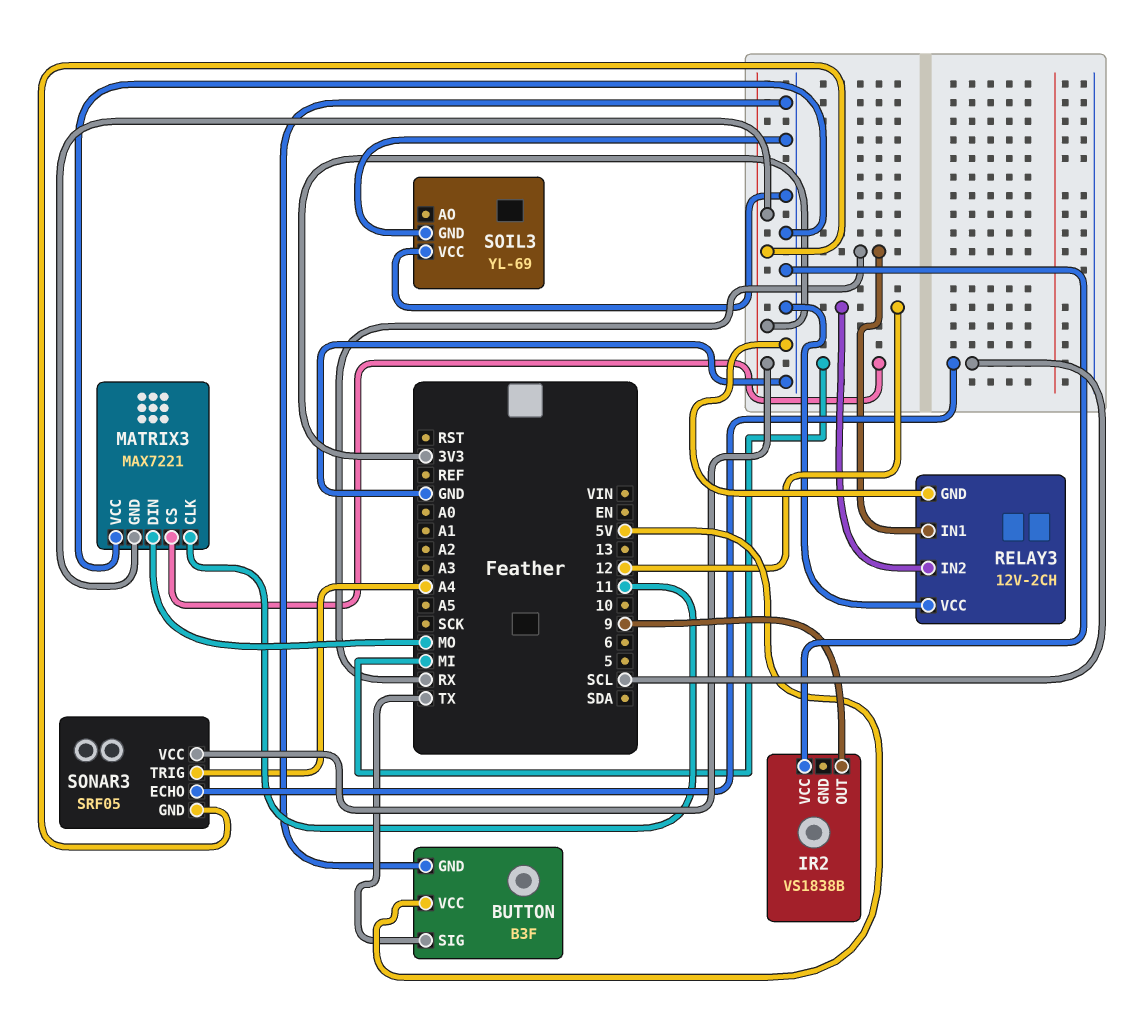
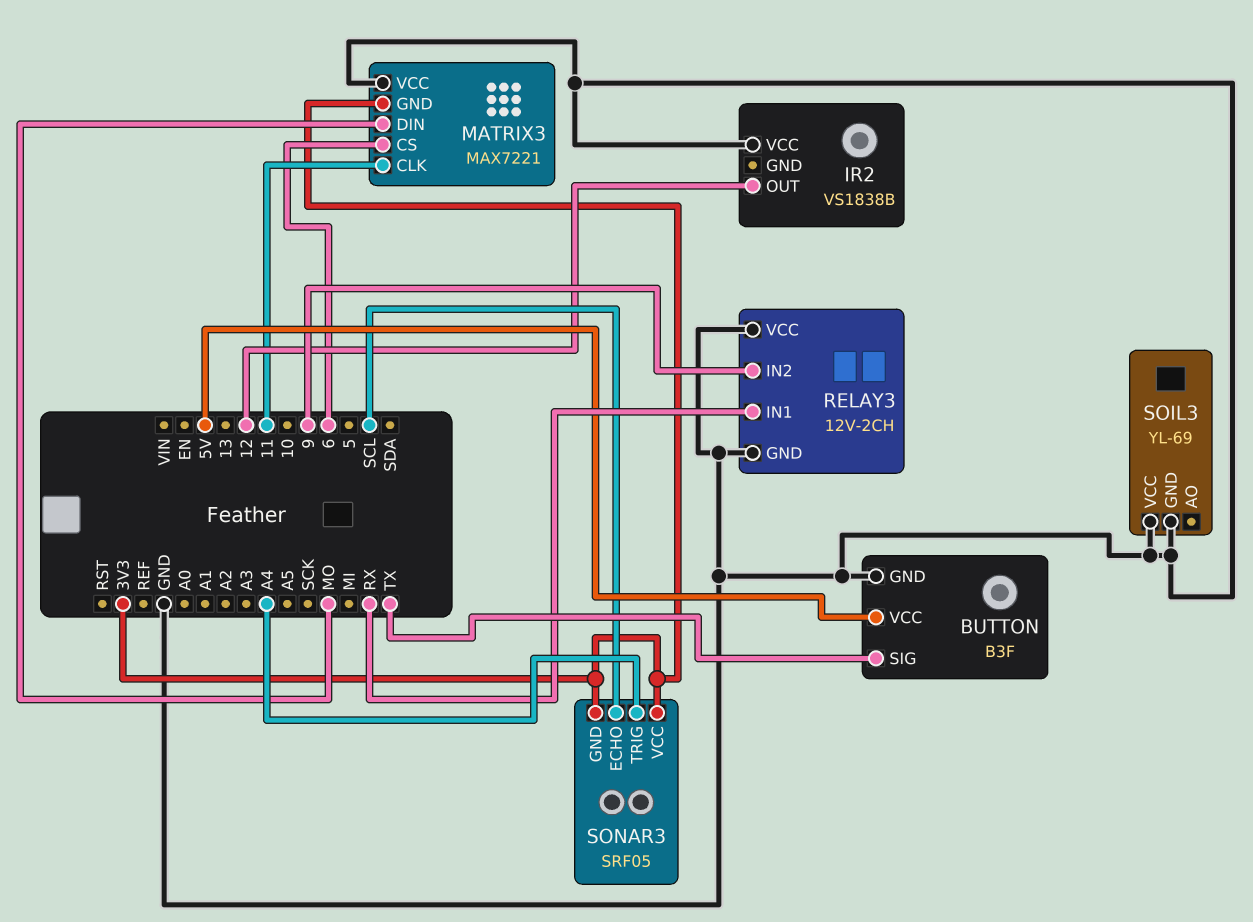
IR2 pin OUT: 9 -> 12
MATRIX3 pin CS: MI -> 6
RELAY3 pin IN2: 12 -> 9

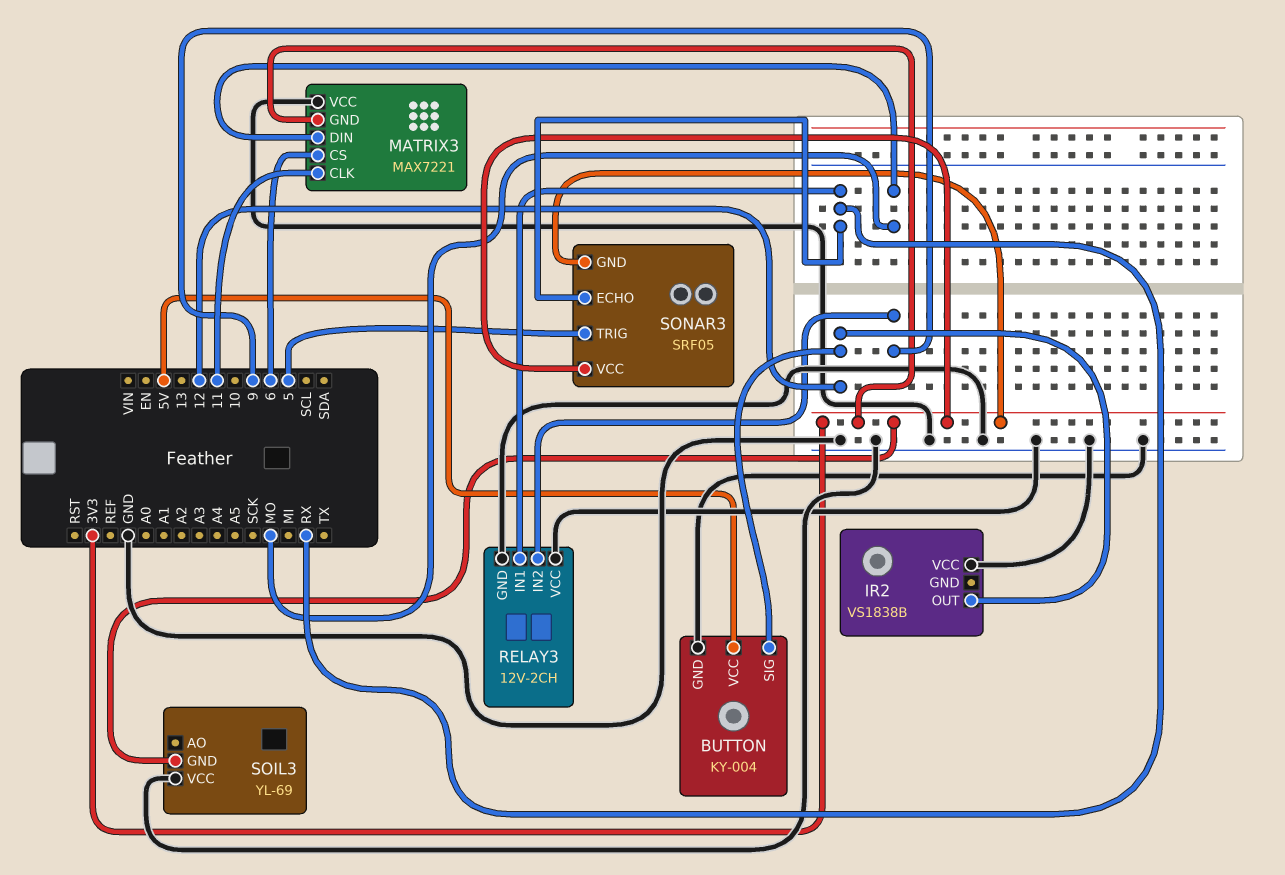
BUTTON: B3F -> KY-004
BUTTON pin SIG: TX -> 12
SOIL3 pin GND: GND -> 3V3
SONAR3 pin ECHO: SCL -> RX
SONAR3 pin TRIG: A4 -> 5

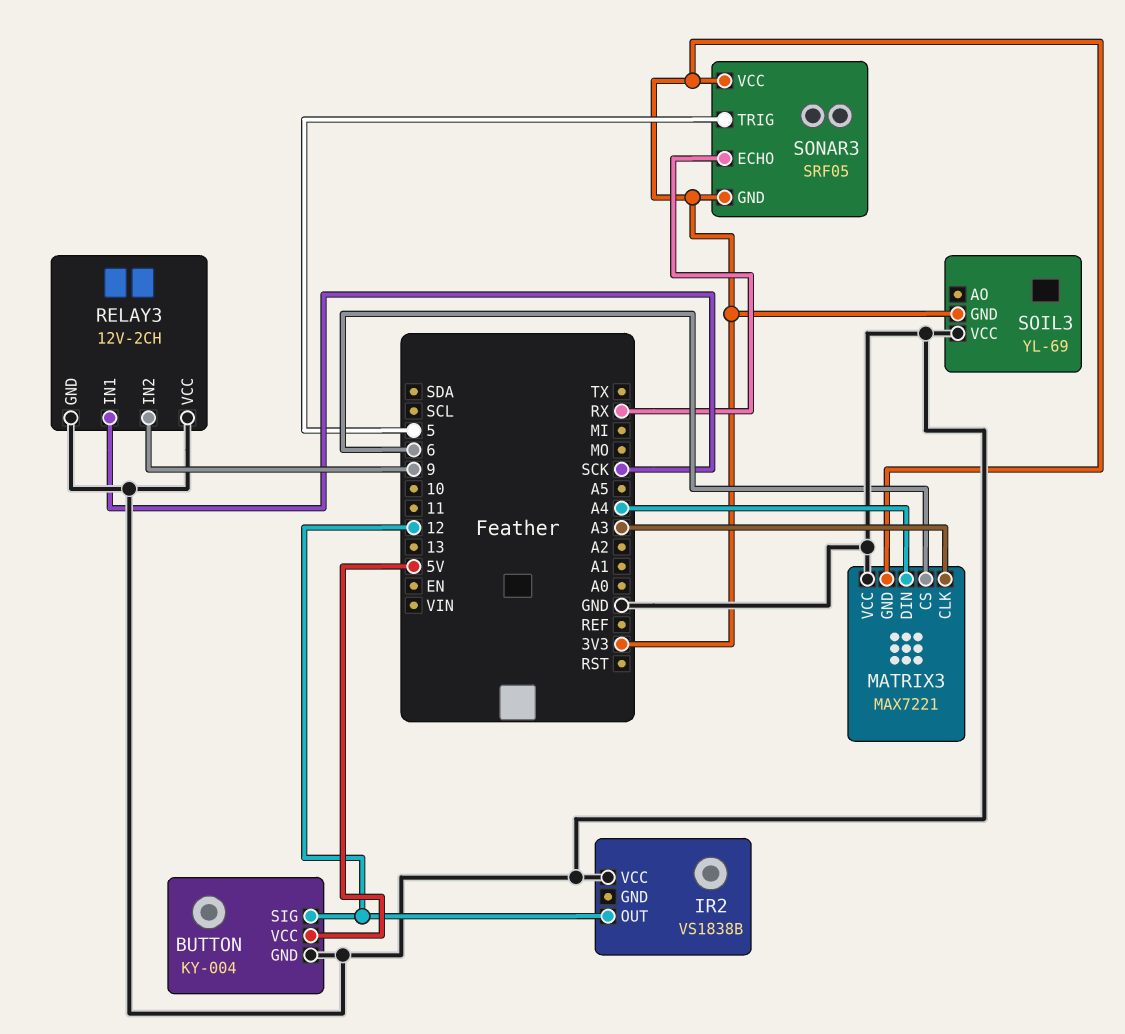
MATRIX3 pin CLK: 11 -> A3
MATRIX3 pin DIN: MO -> A4
RELAY3 pin IN1: RX -> SCK

